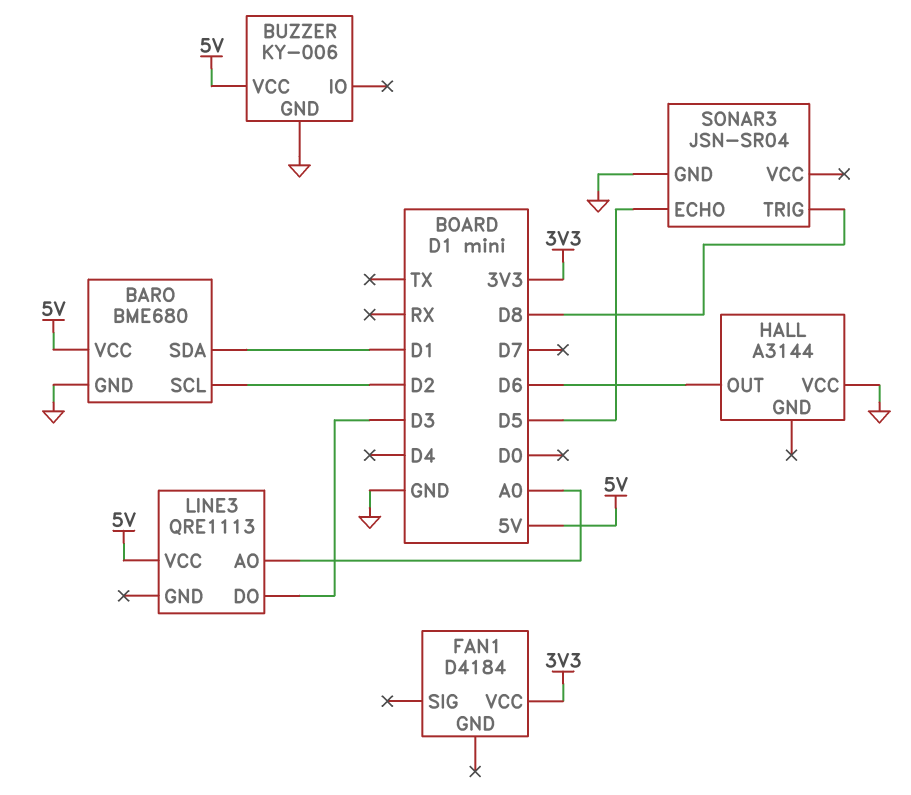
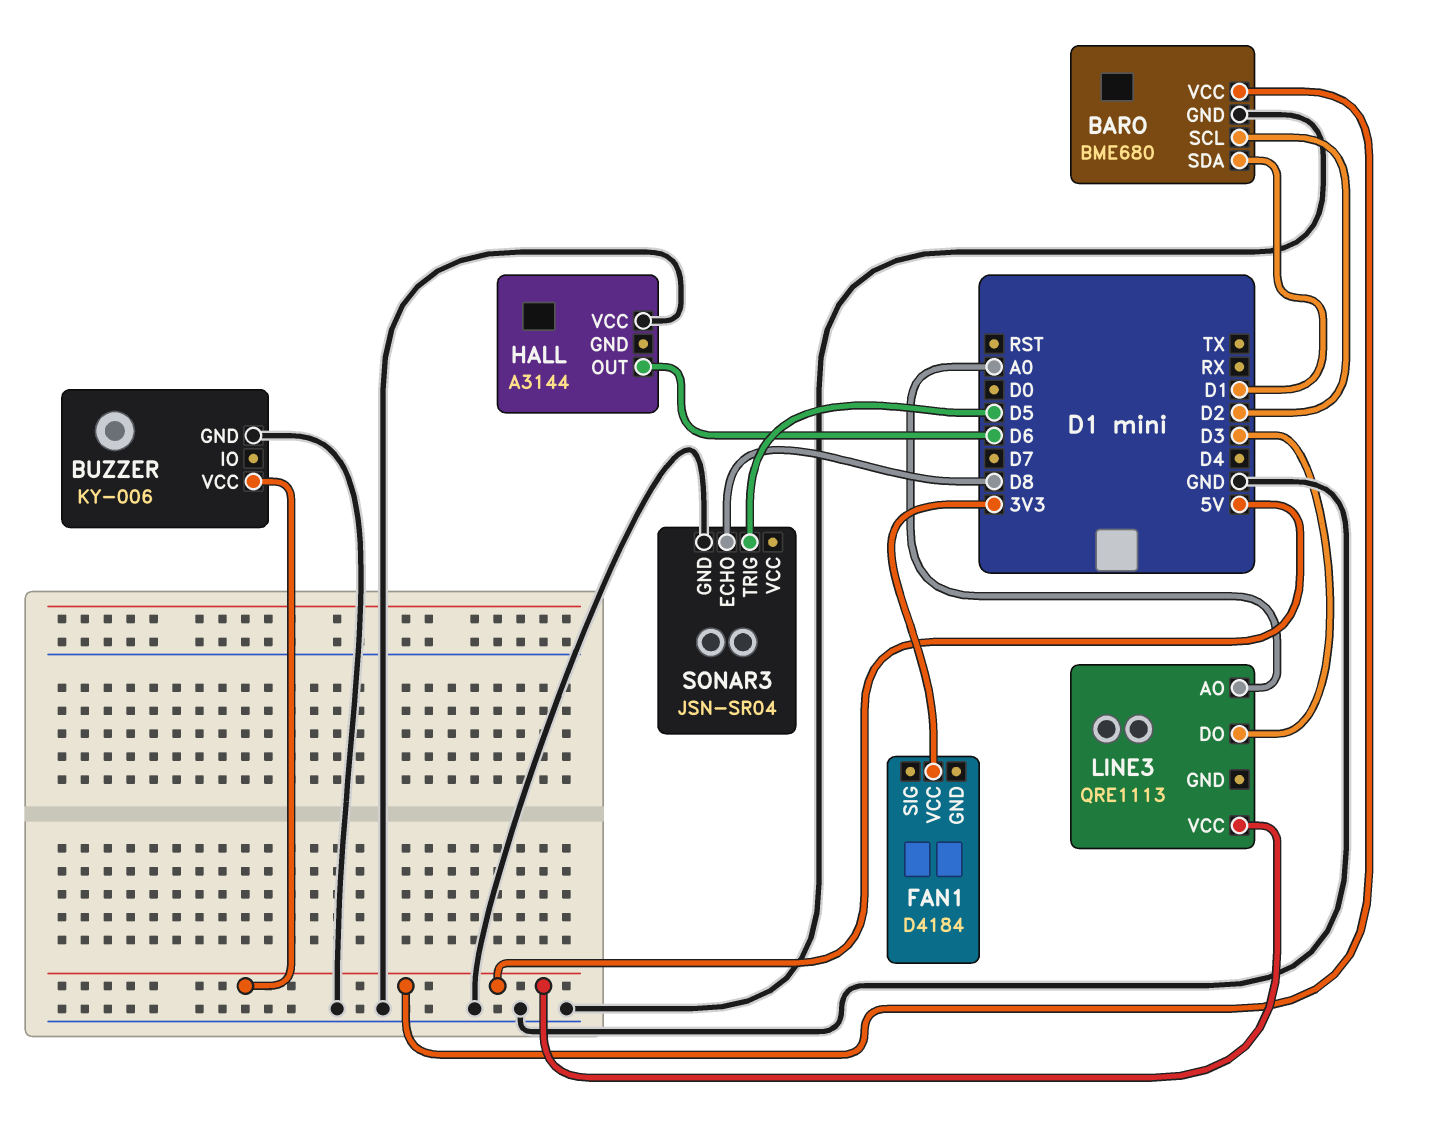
SONAR3 pin ECHO: D5 -> D8
SONAR3 pin TRIG: D8 -> D5

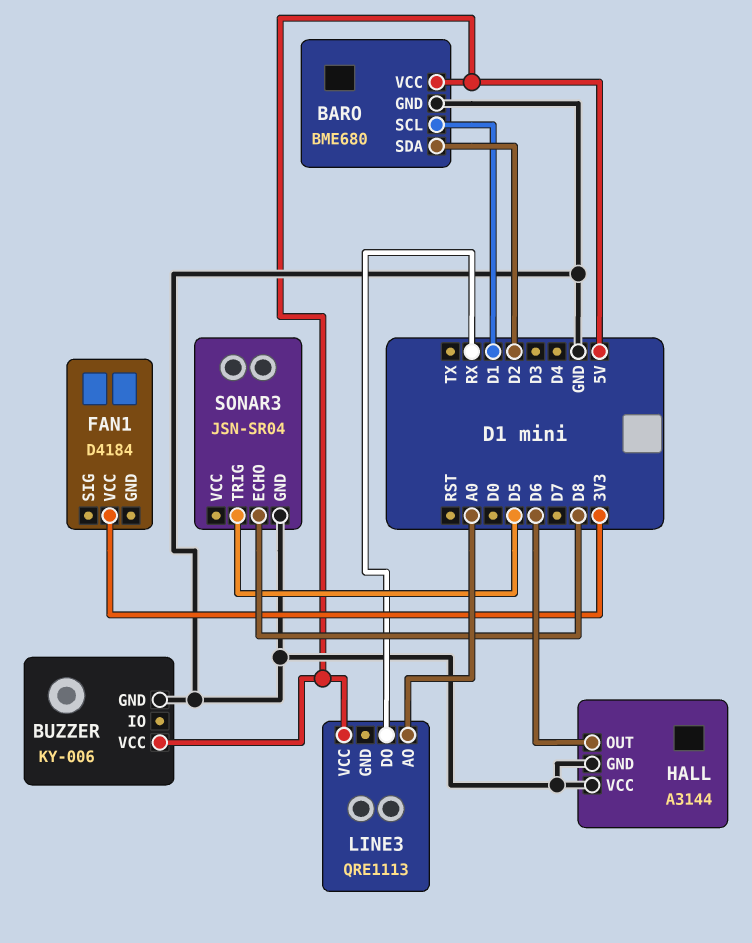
BARO pin SCL: D2 -> D1
BARO pin SDA: D1 -> D2
HALL pin GND: none -> GND
LINE3 pin DO: D3 -> RX

